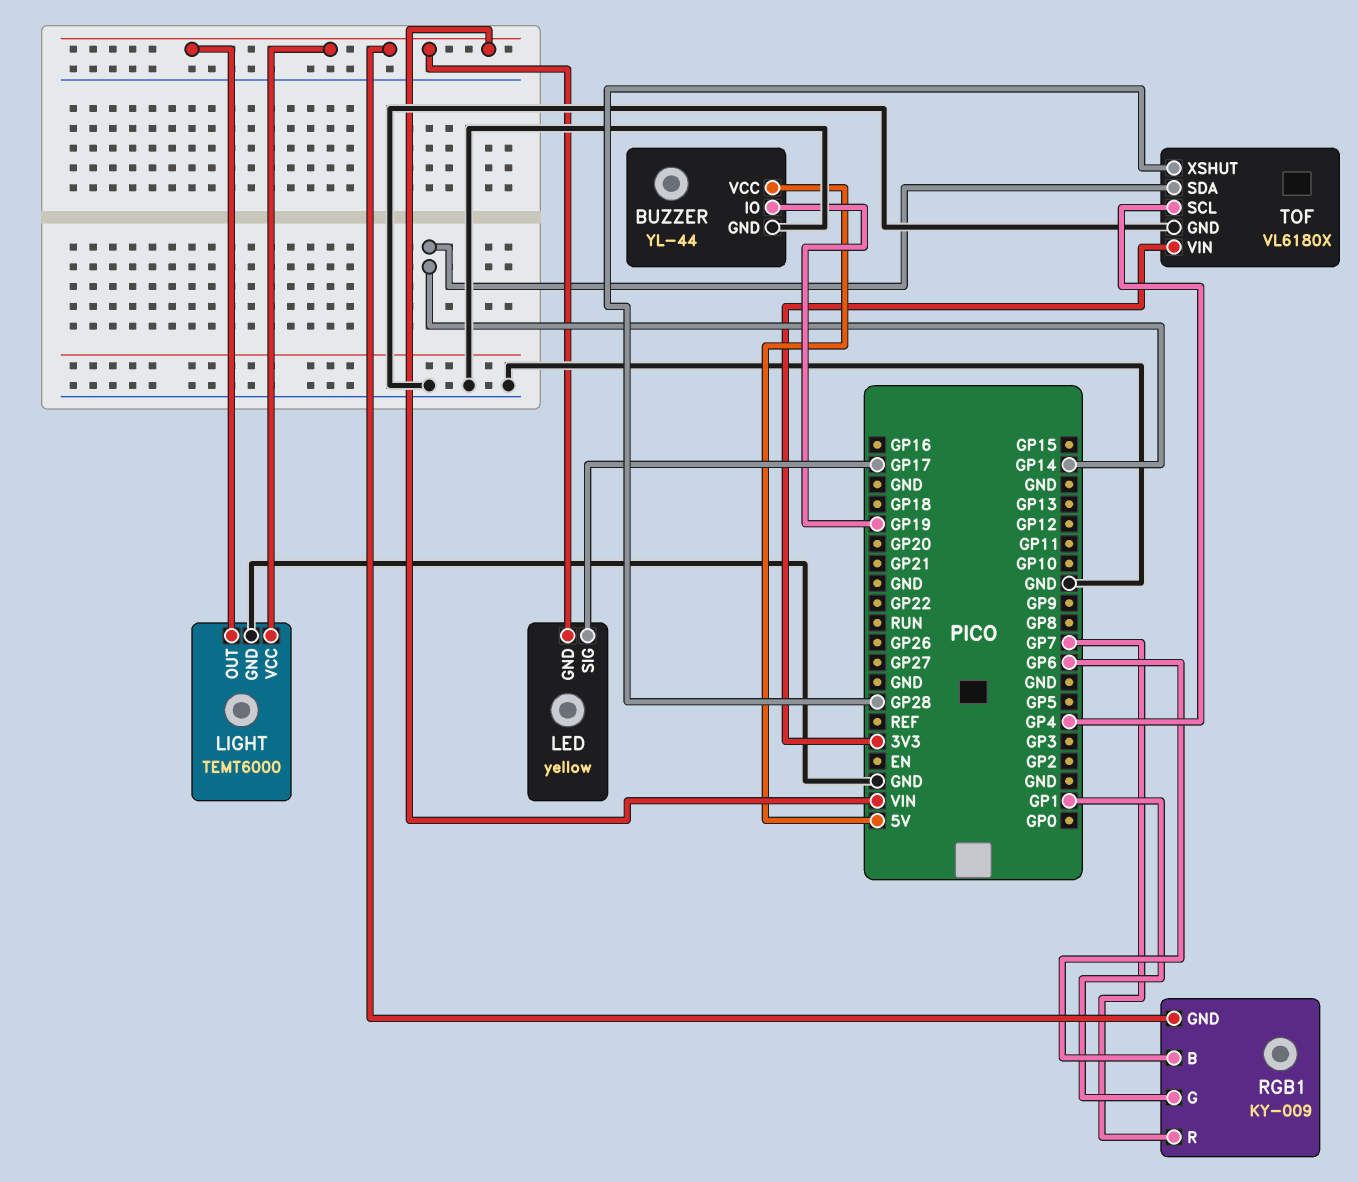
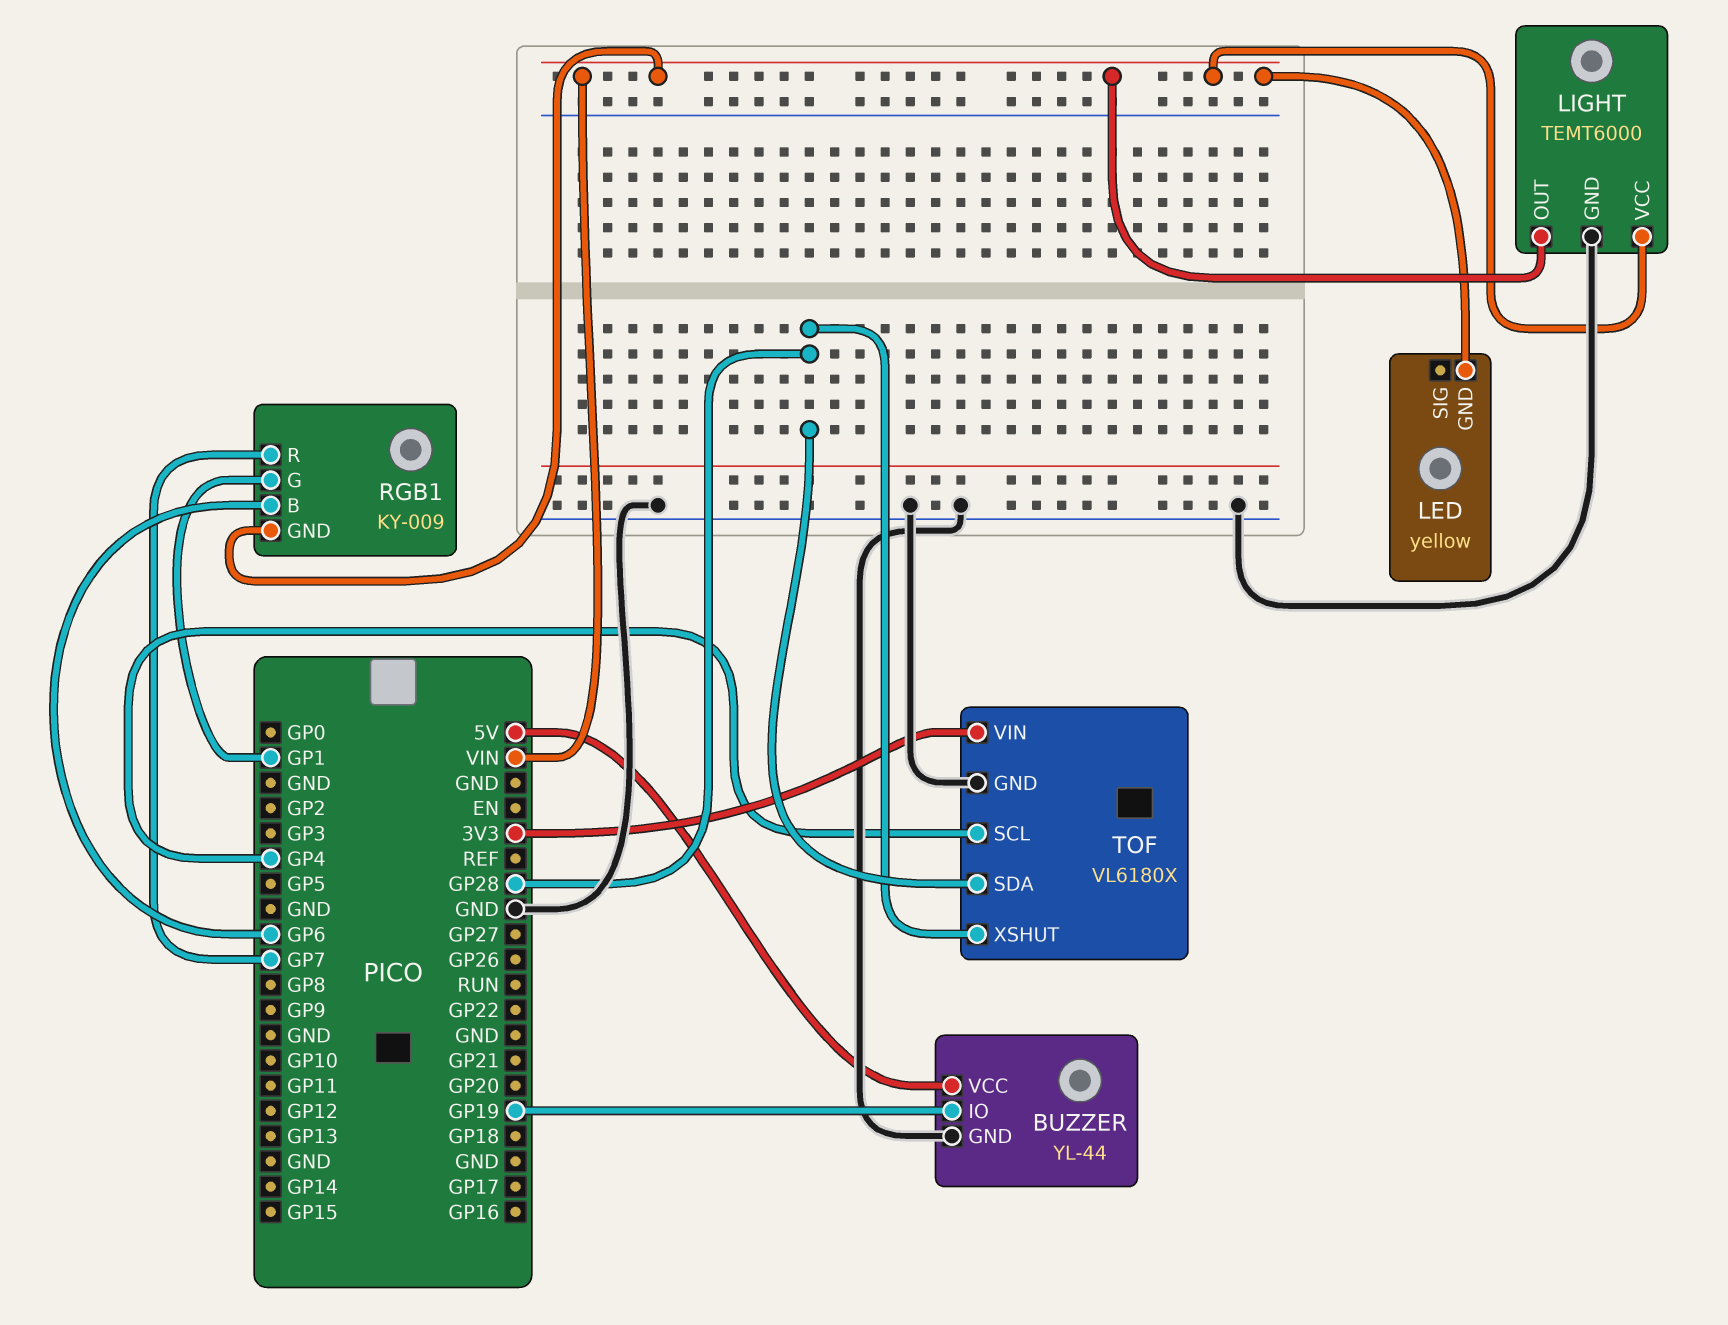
LED pin SIG: GP17 -> none
TOF pin SDA: GP14 -> GP28

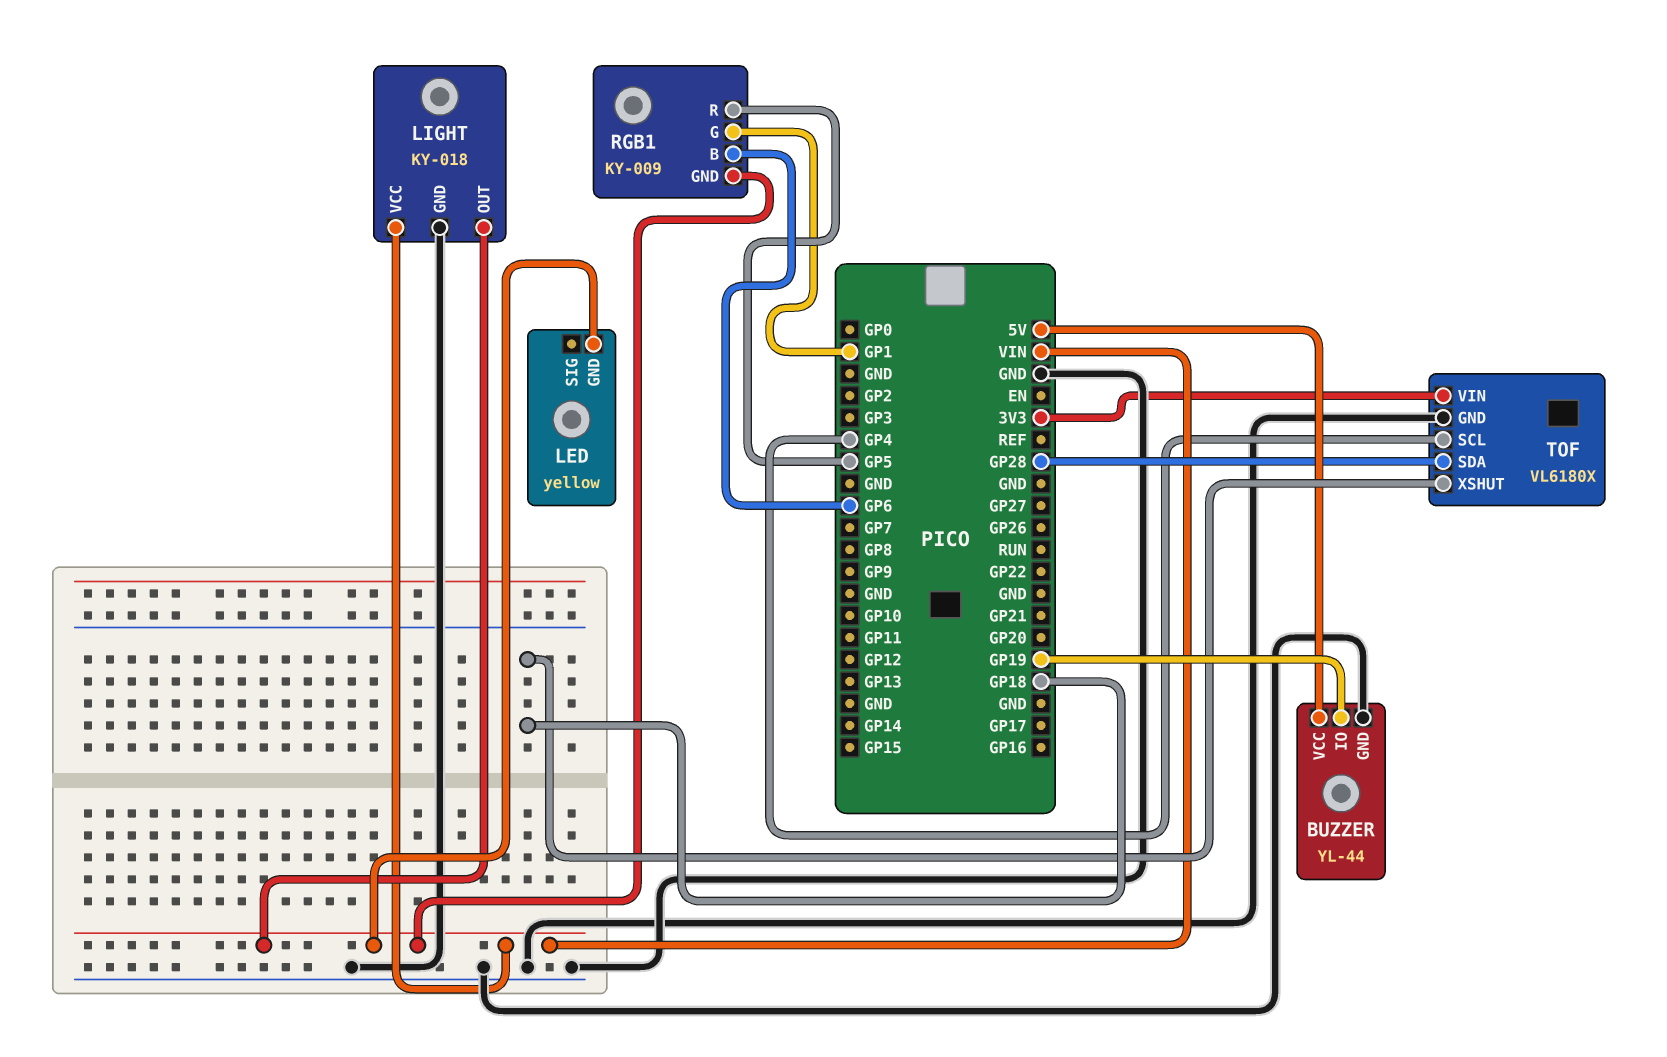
LIGHT: TEMT6000 -> KY-018
RGB1 pin R: GP7 -> GP5
TOF pin XSHUT: GP28 -> GP18

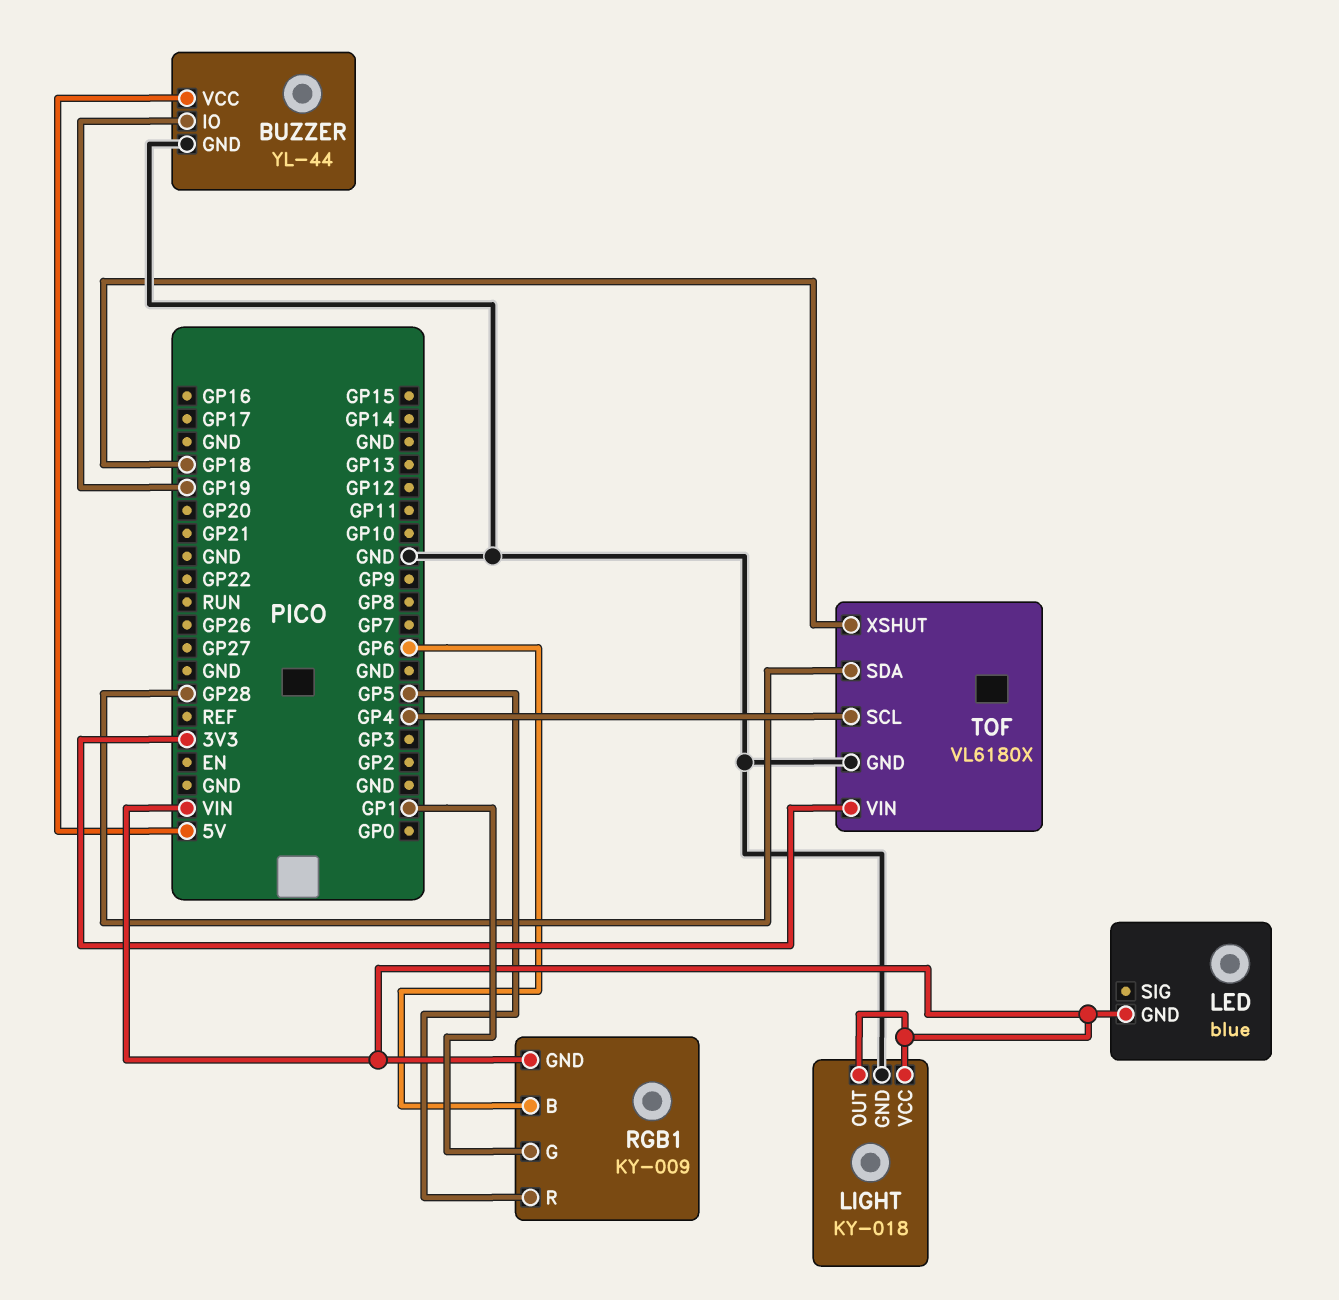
LED: yellow -> blue

